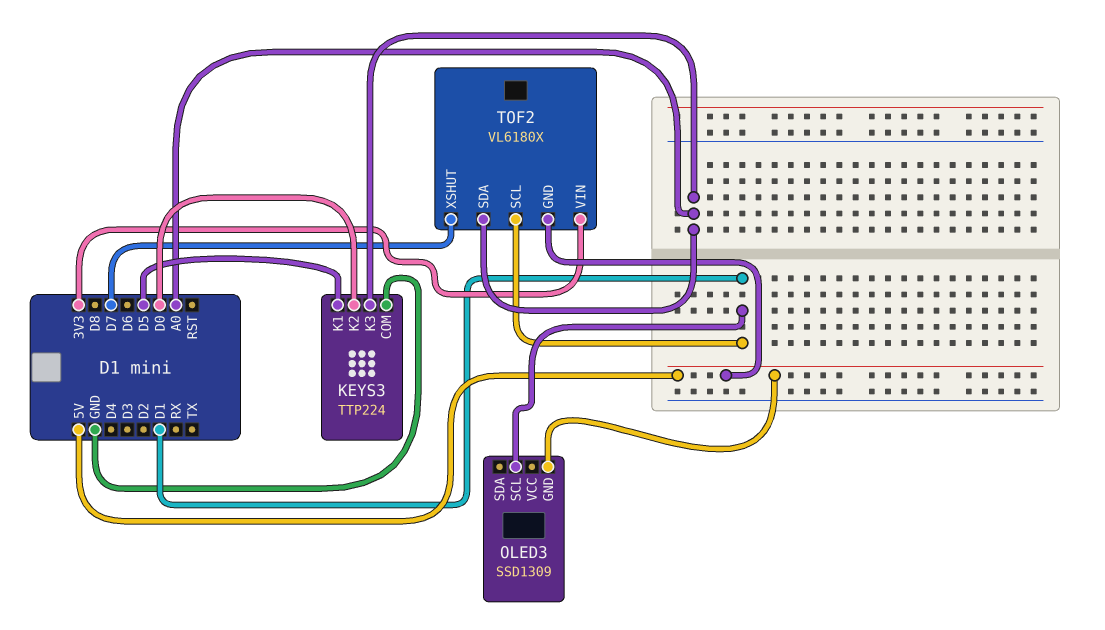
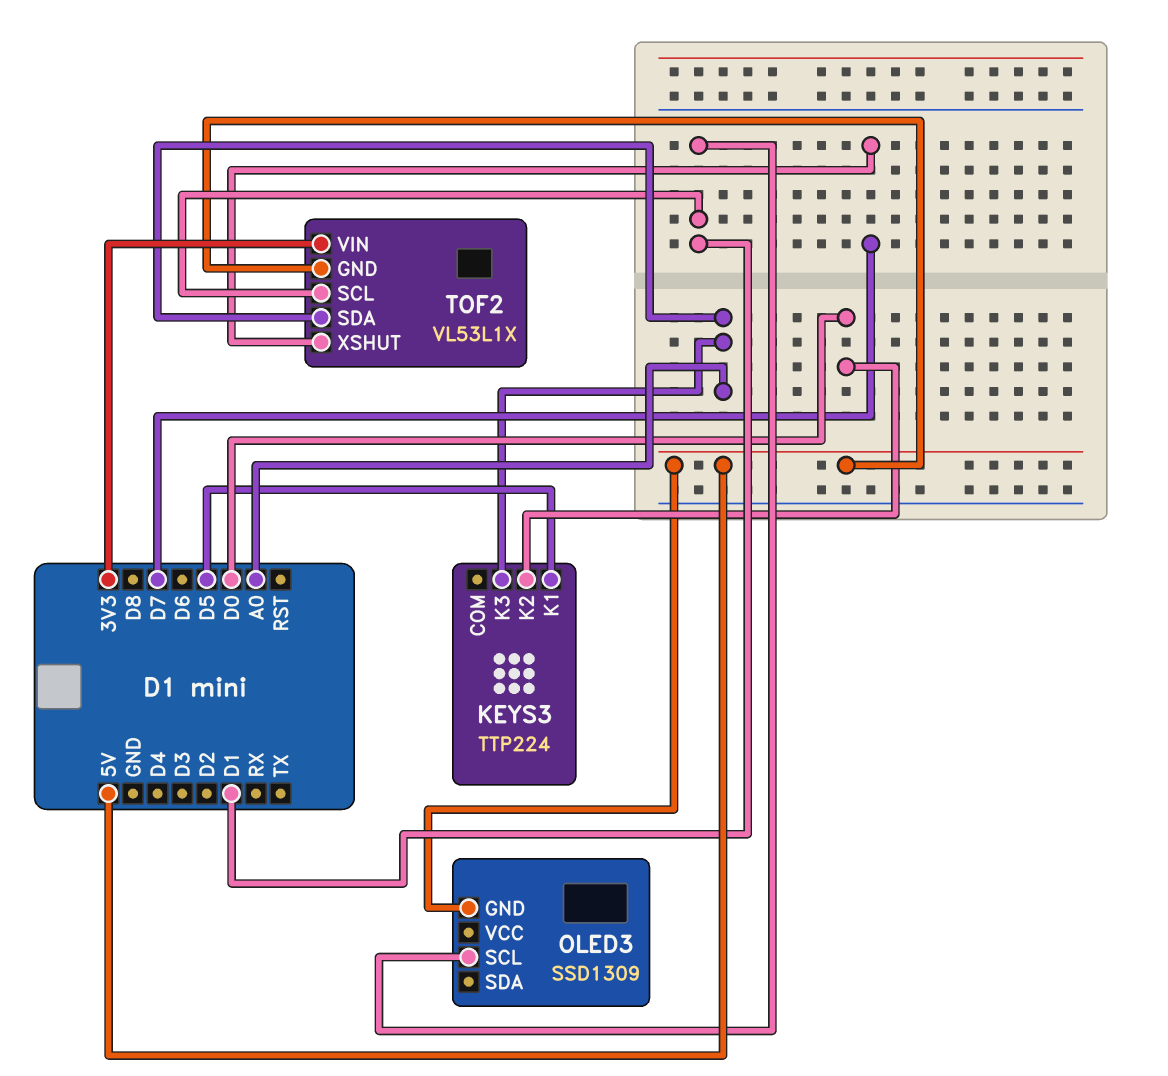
KEYS3 pin COM: GND -> none
TOF2: VL6180X -> VL53L1X

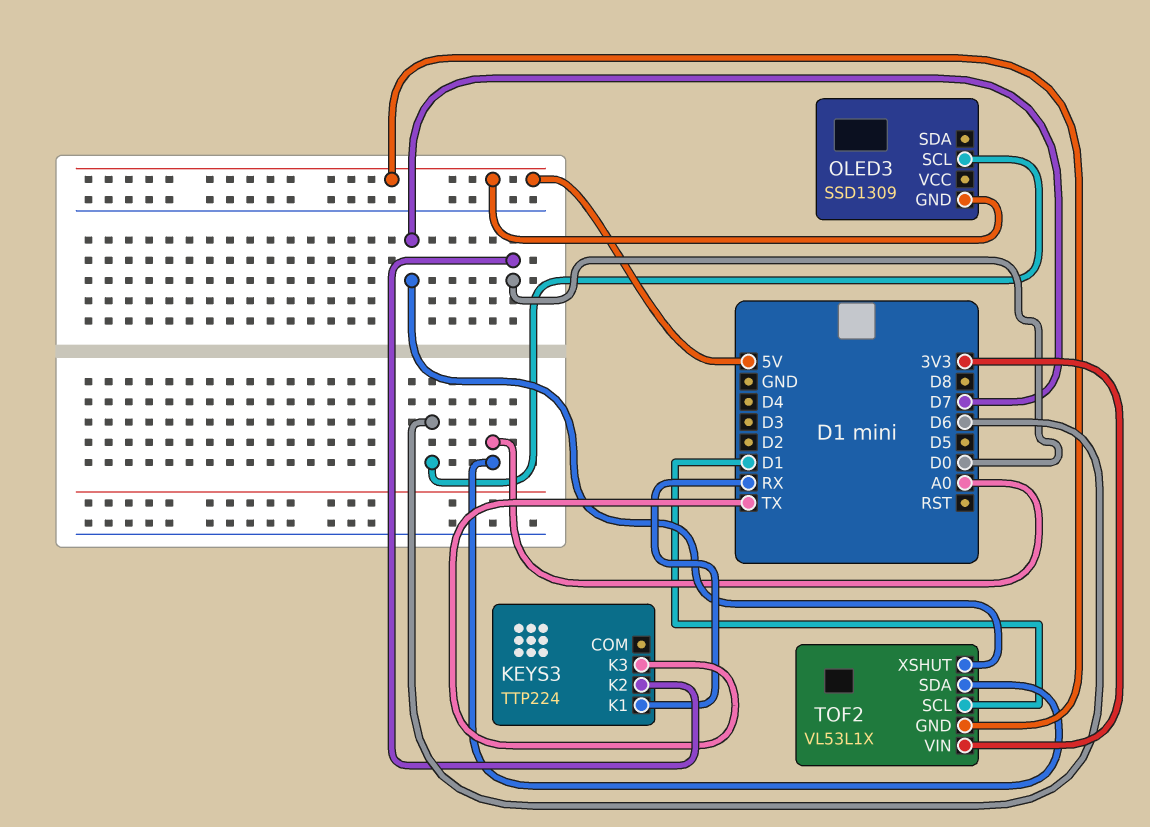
KEYS3 pin K1: D5 -> RX
KEYS3 pin K3: A0 -> TX
OLED3 pin SCL: D1 -> D6

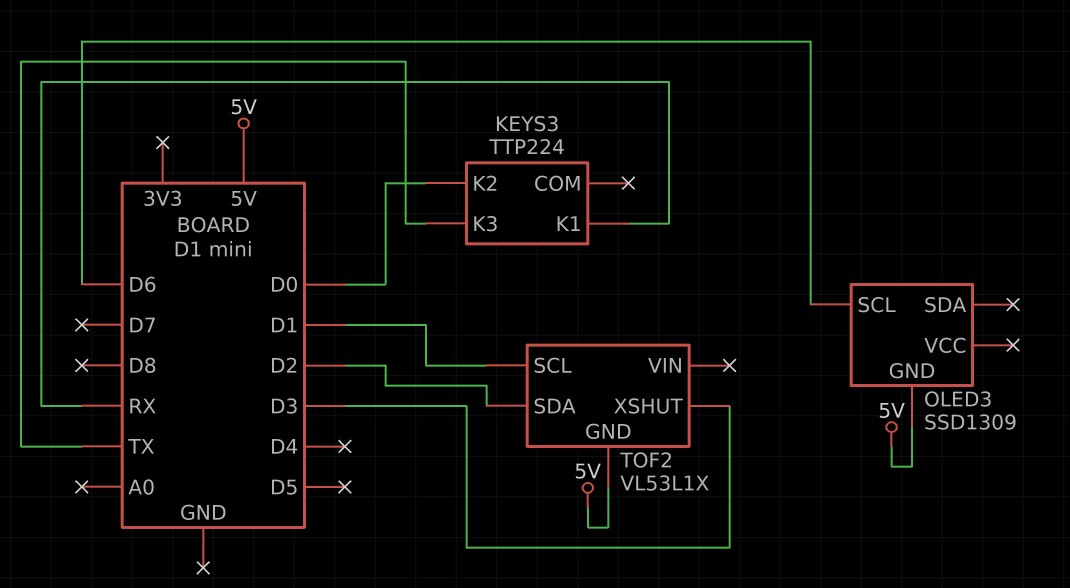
TOF2 pin SDA: A0 -> D2
TOF2 pin VIN: 3V3 -> none
TOF2 pin XSHUT: D7 -> D3

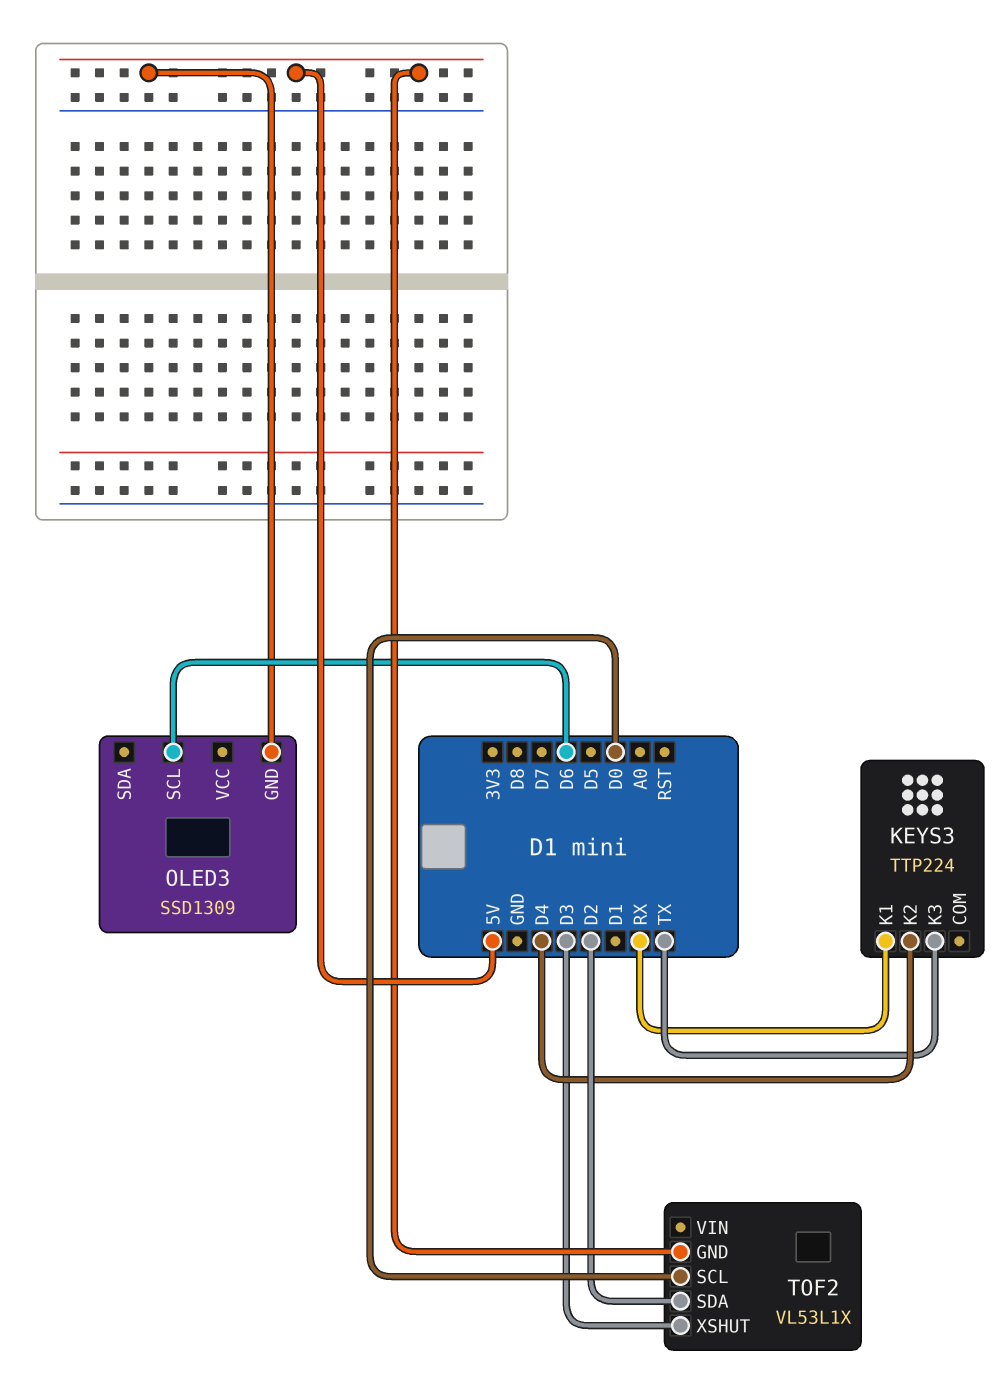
KEYS3 pin K2: D0 -> D4
TOF2 pin SCL: D1 -> D0

